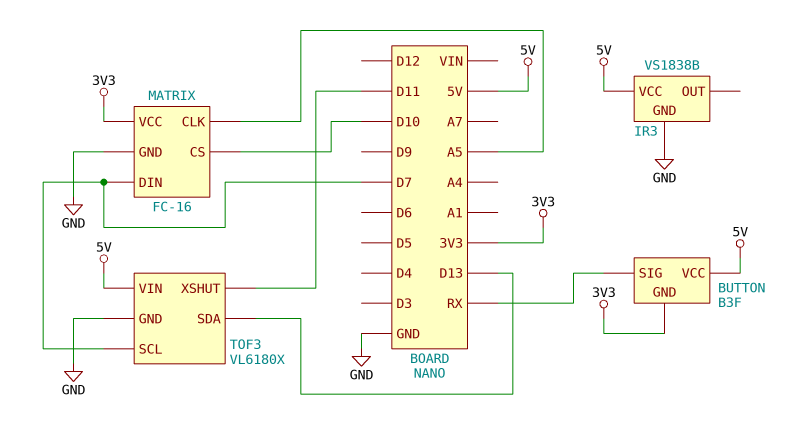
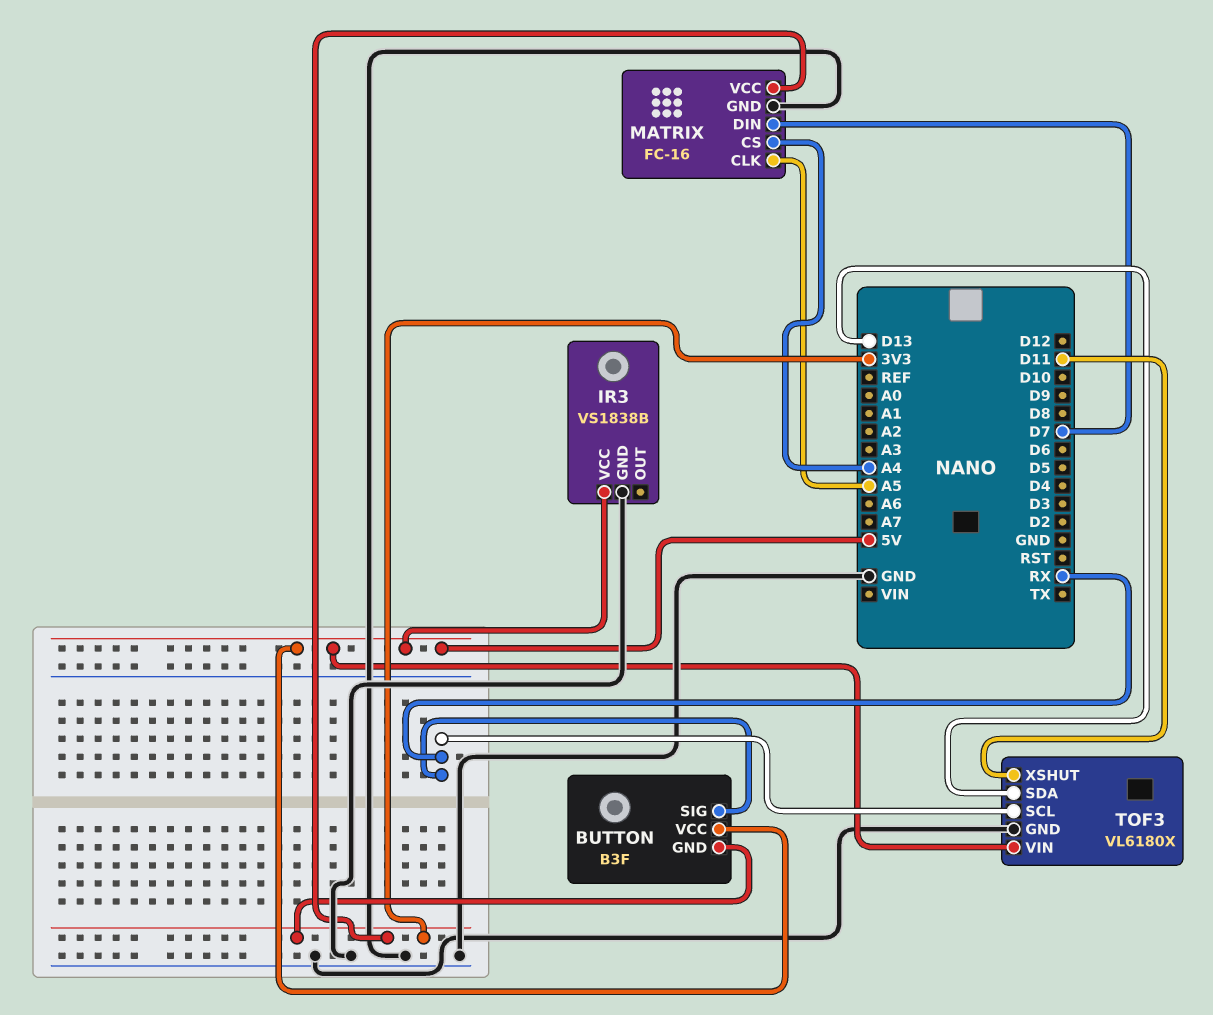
MATRIX pin CS: D10 -> A4
TOF3 pin SCL: D7 -> RX

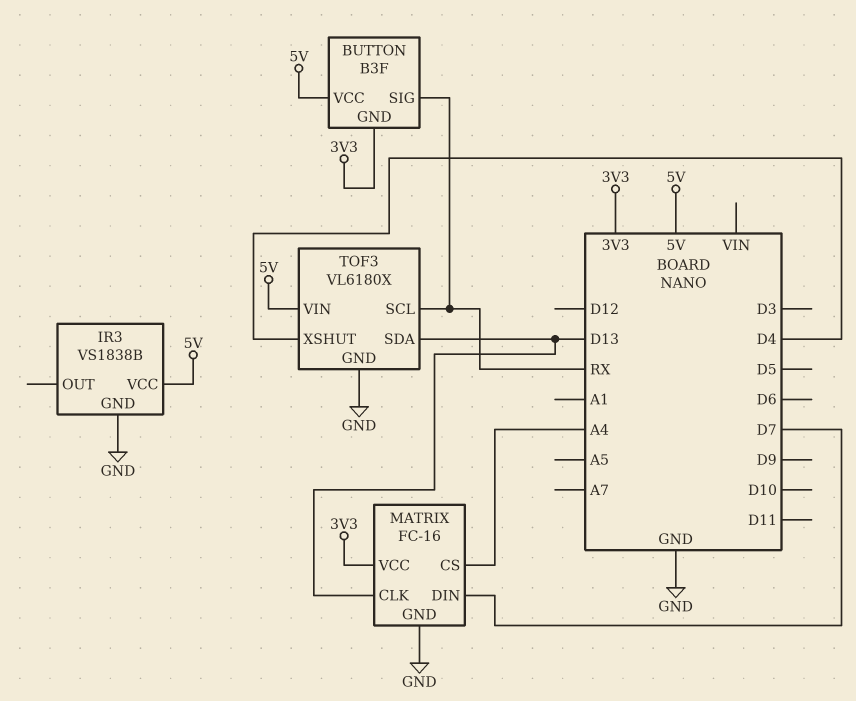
MATRIX pin CLK: A5 -> D13
TOF3 pin XSHUT: D11 -> D4

